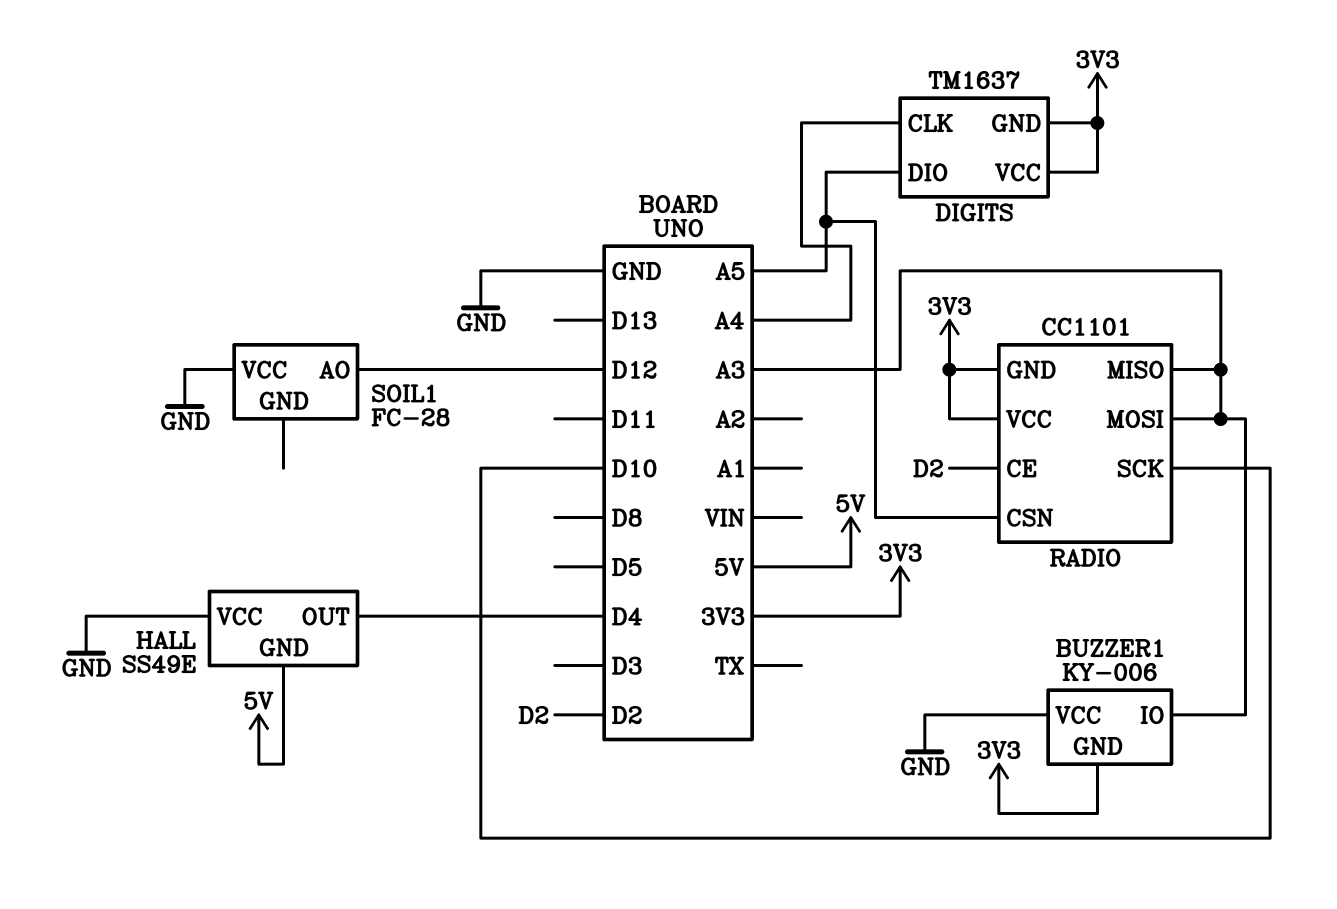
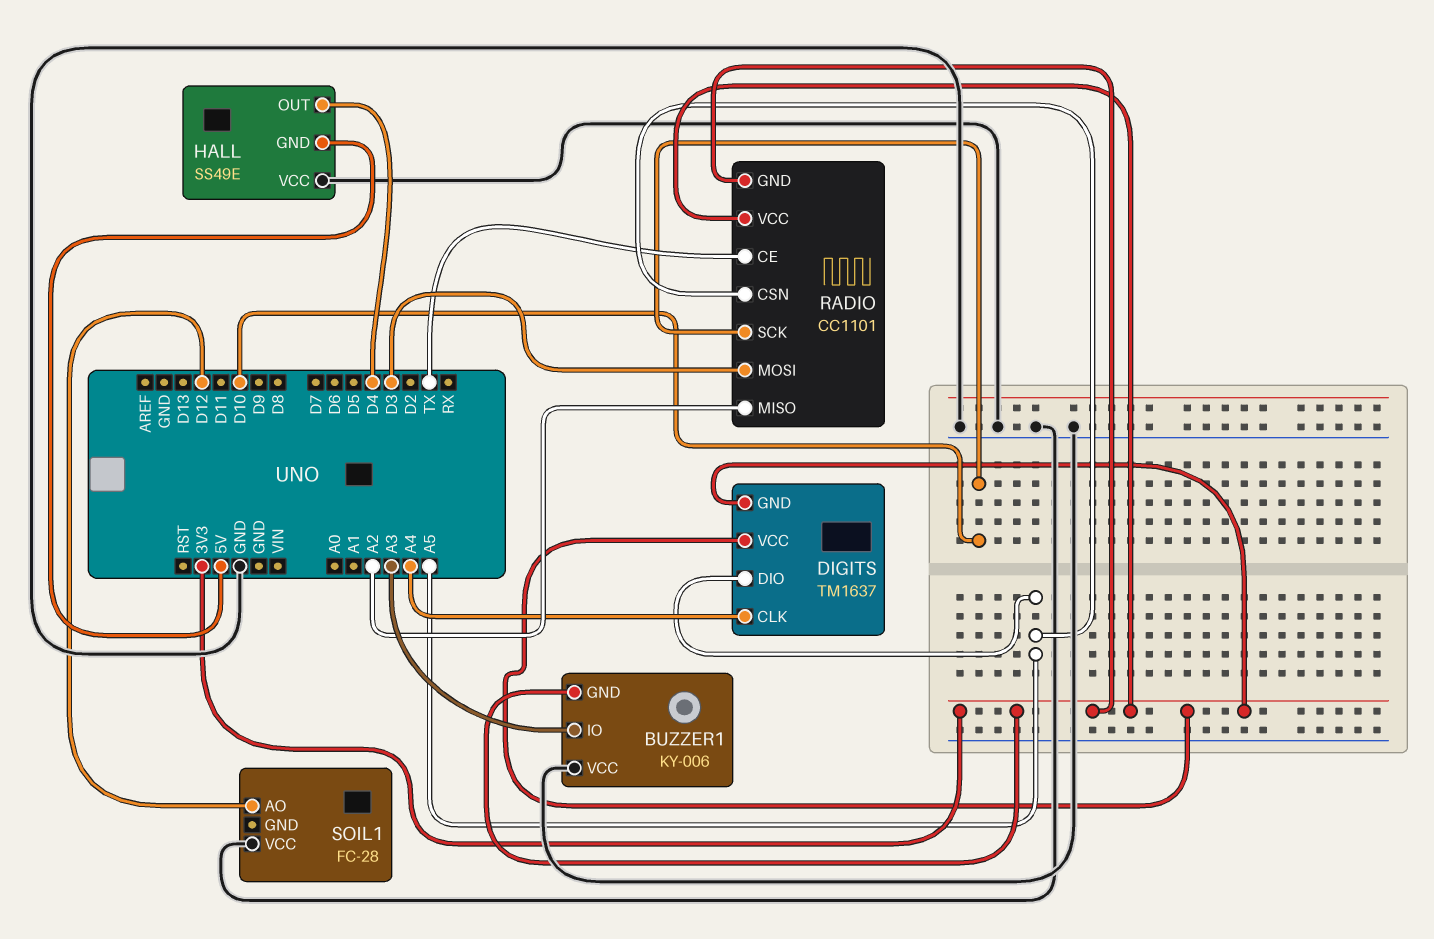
RADIO pin CE: D2 -> TX
RADIO pin MISO: A3 -> A2
RADIO pin MOSI: A3 -> D3

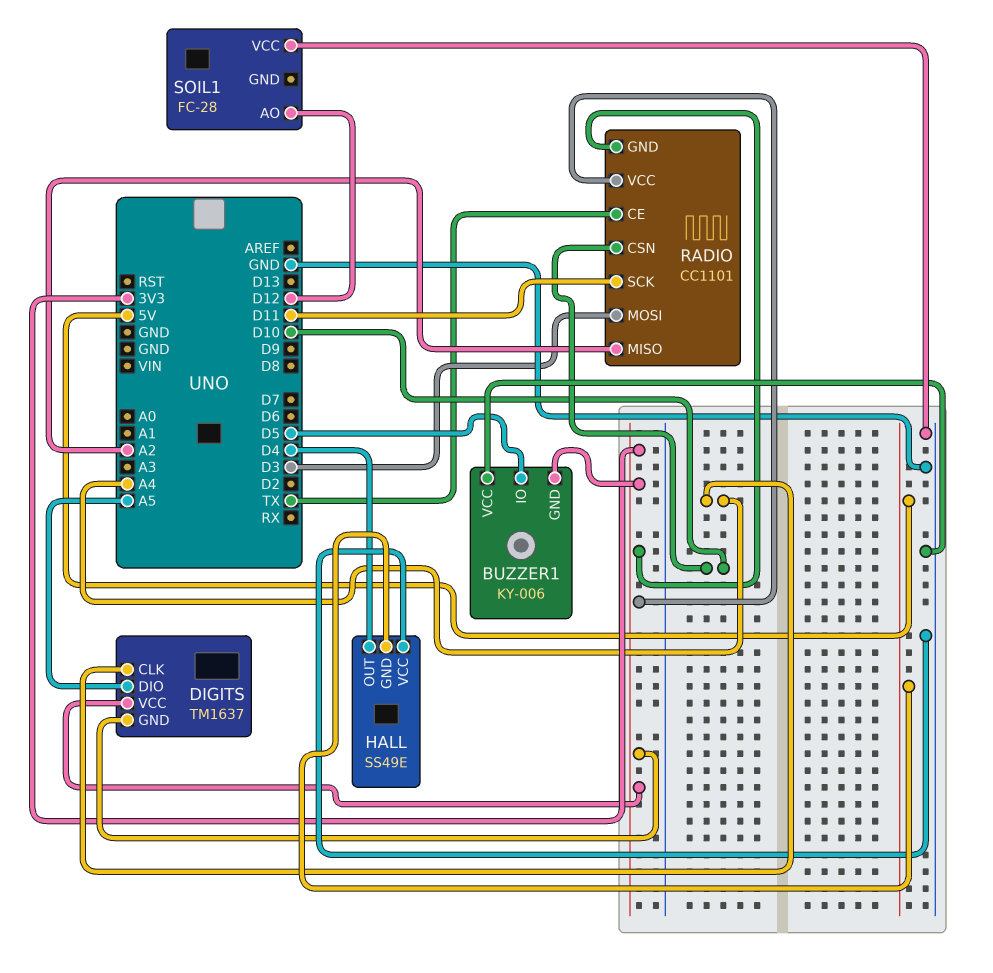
BUZZER1 pin IO: A3 -> D5
RADIO pin CSN: A5 -> D10
RADIO pin SCK: D10 -> D11

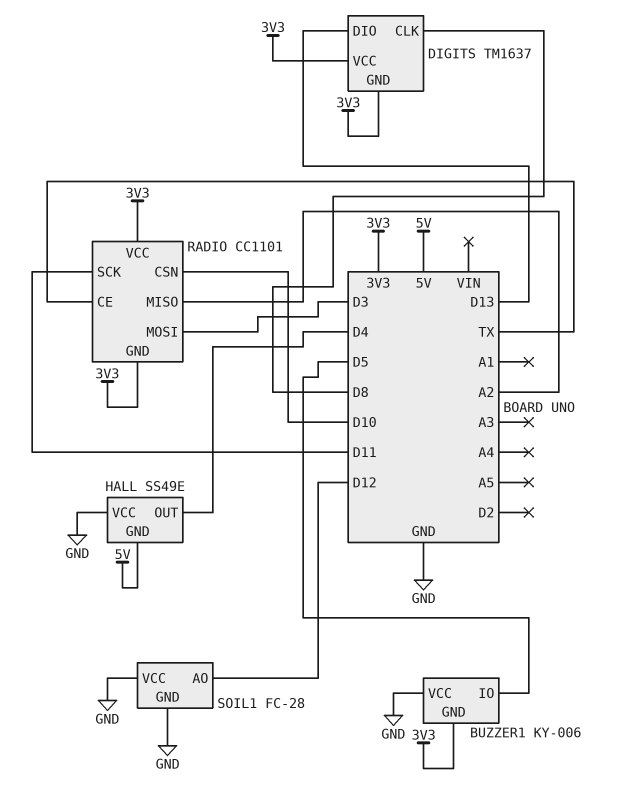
DIGITS pin CLK: A4 -> D8
DIGITS pin DIO: A5 -> D13
SOIL1 pin GND: none -> GND

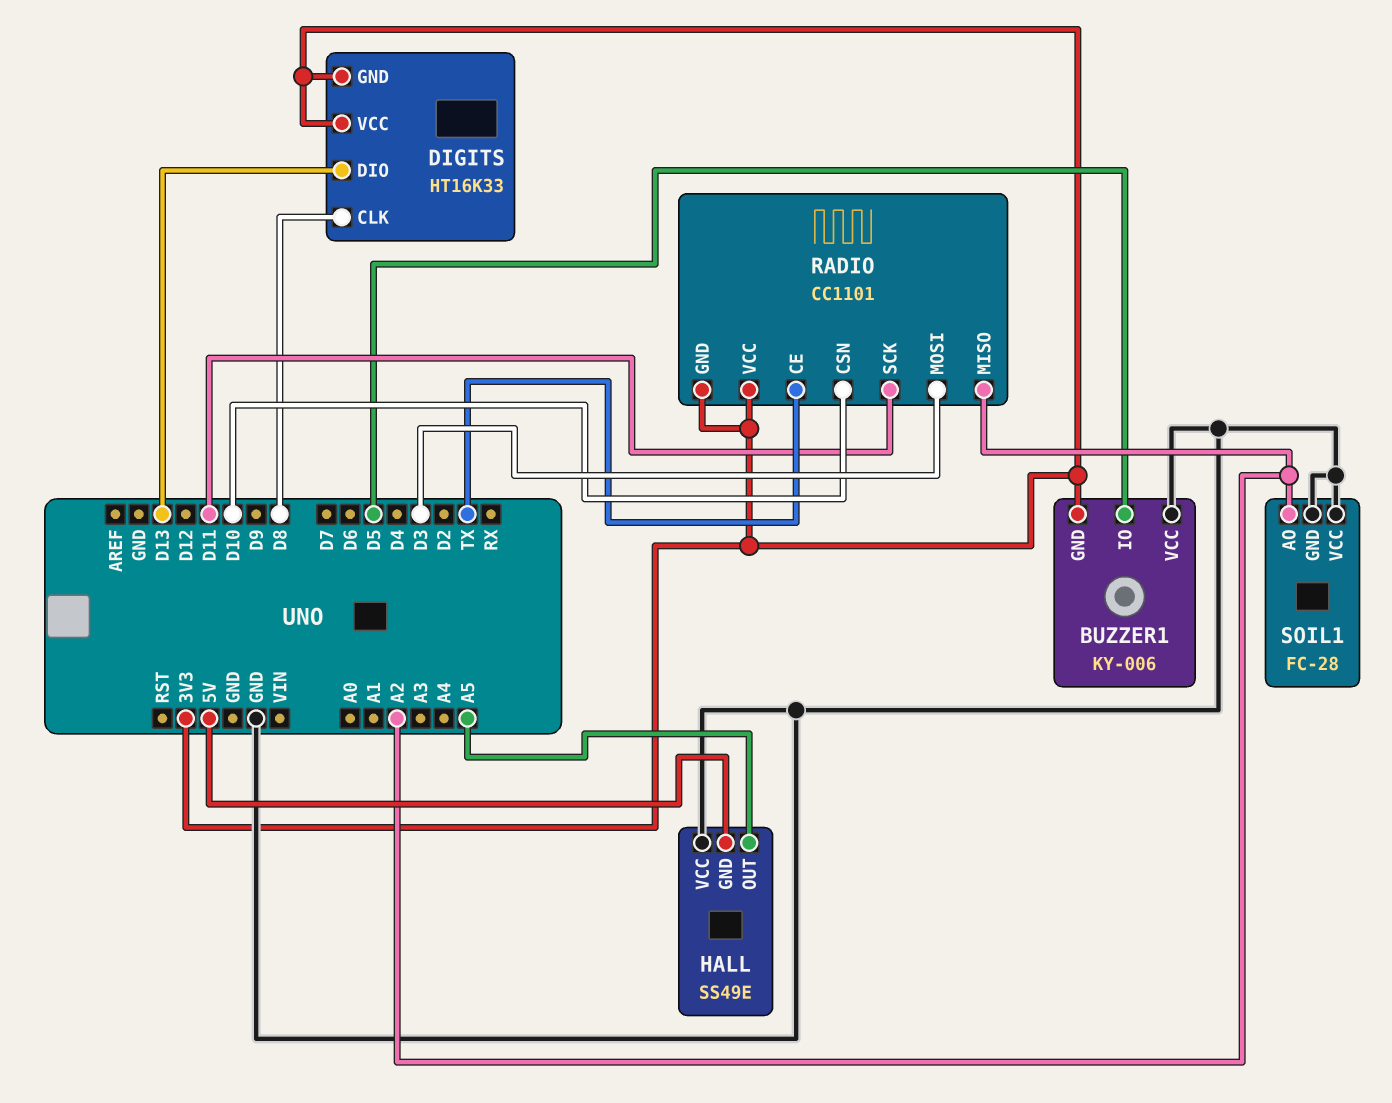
DIGITS: TM1637 -> HT16K33
HALL pin OUT: D4 -> A5
SOIL1 pin AO: D12 -> A2

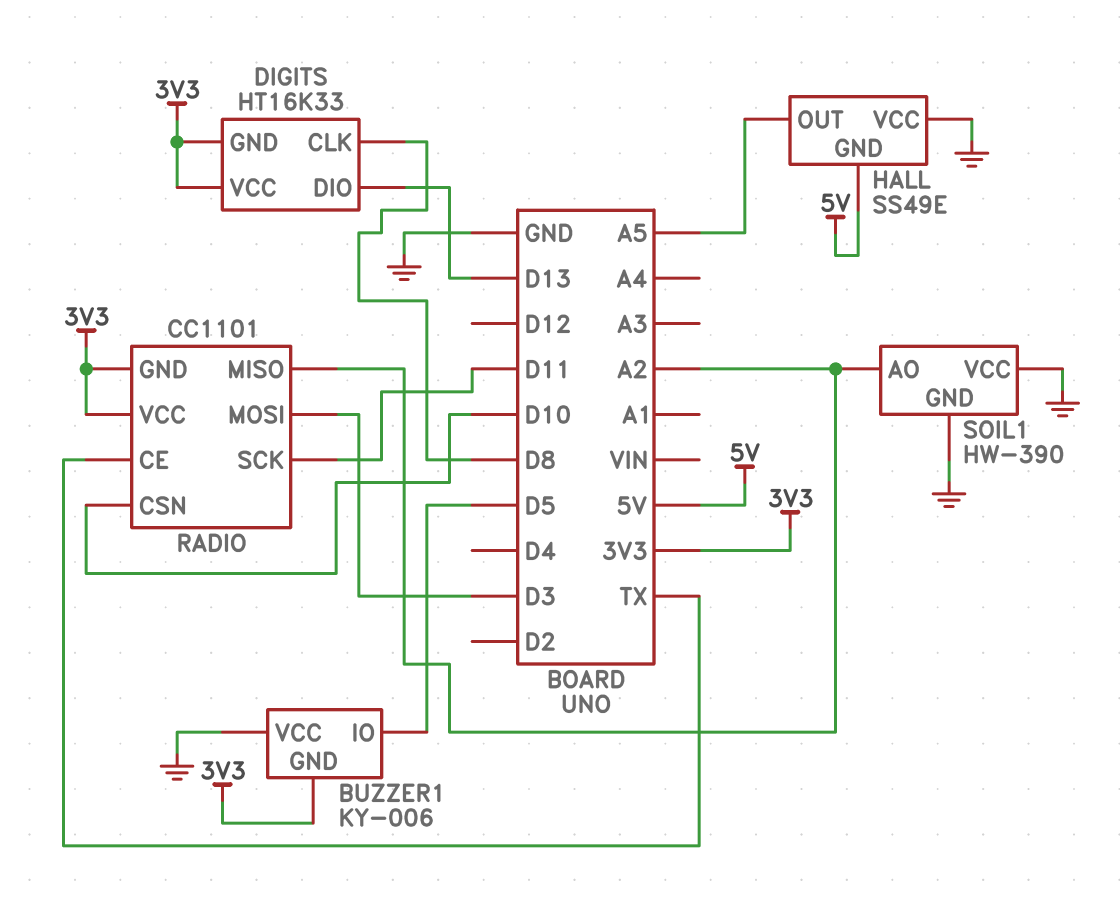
SOIL1: FC-28 -> HW-390

